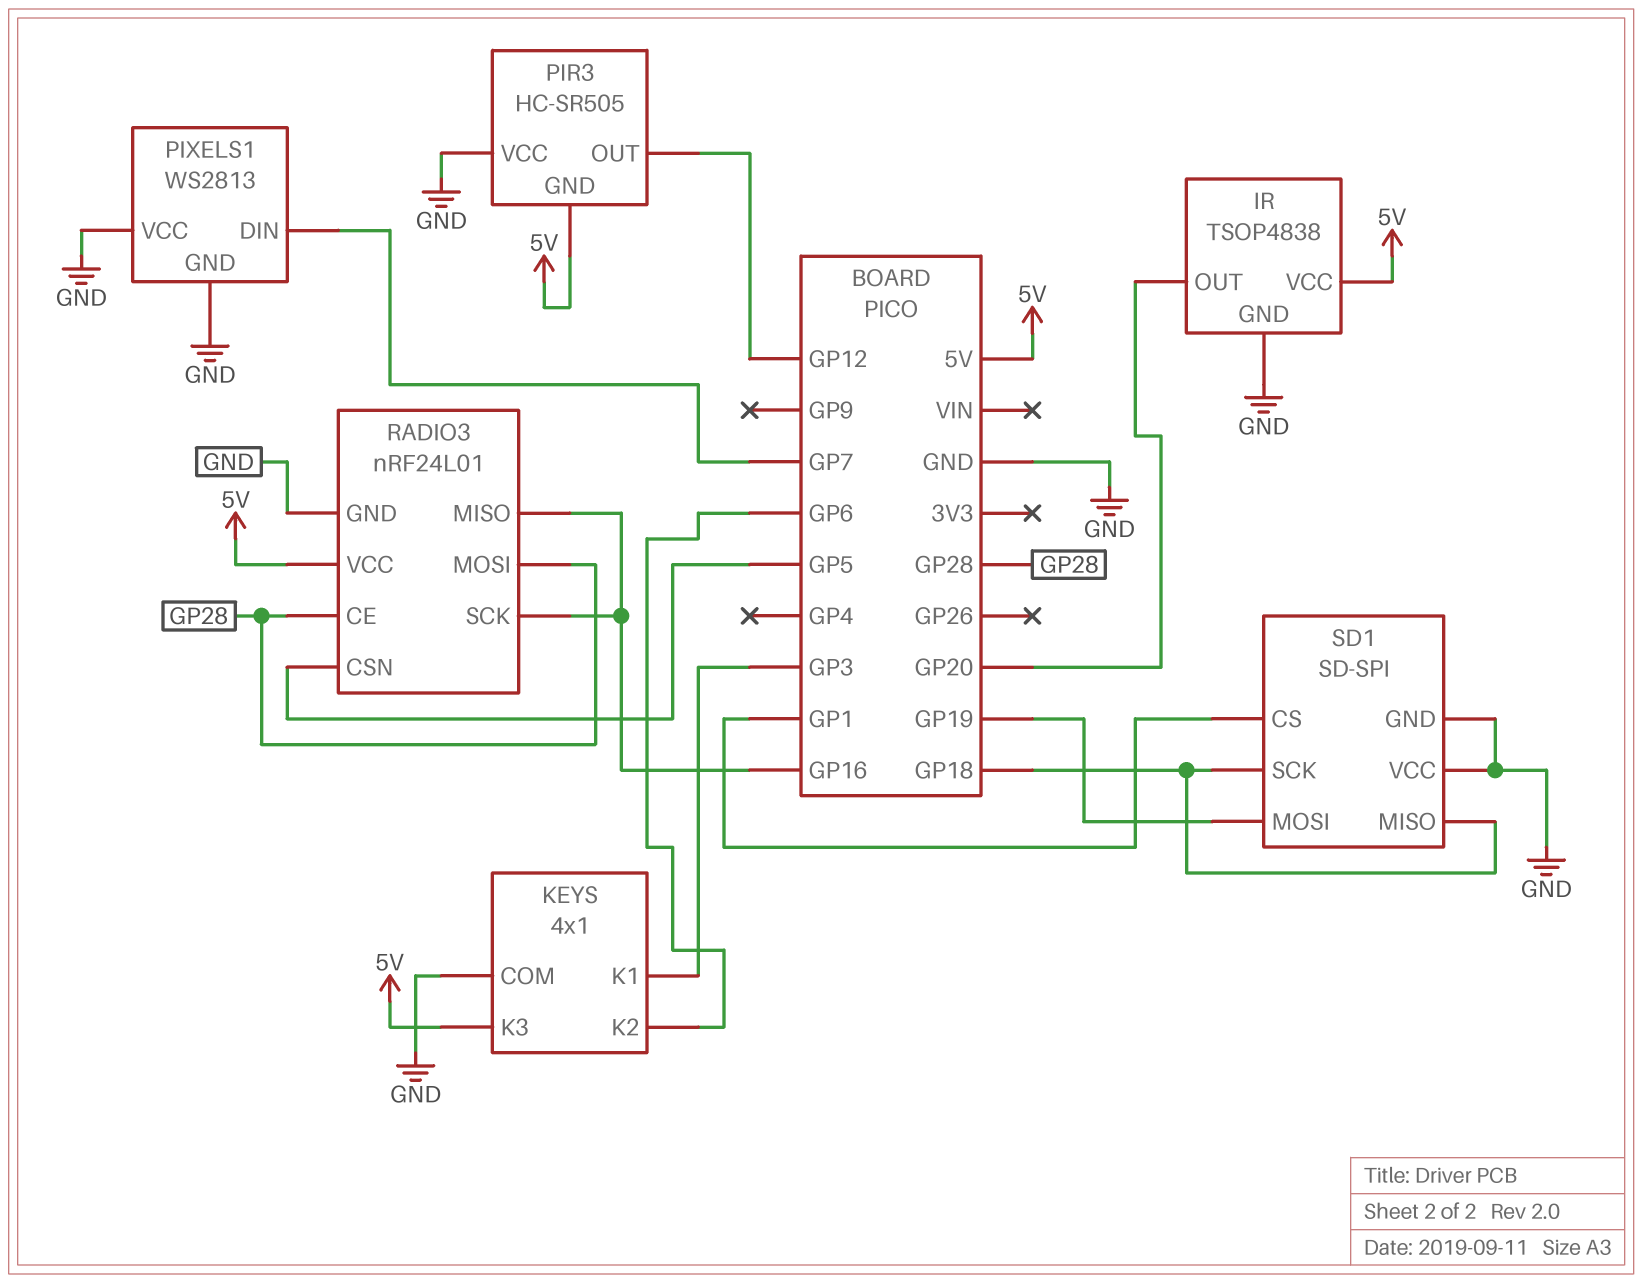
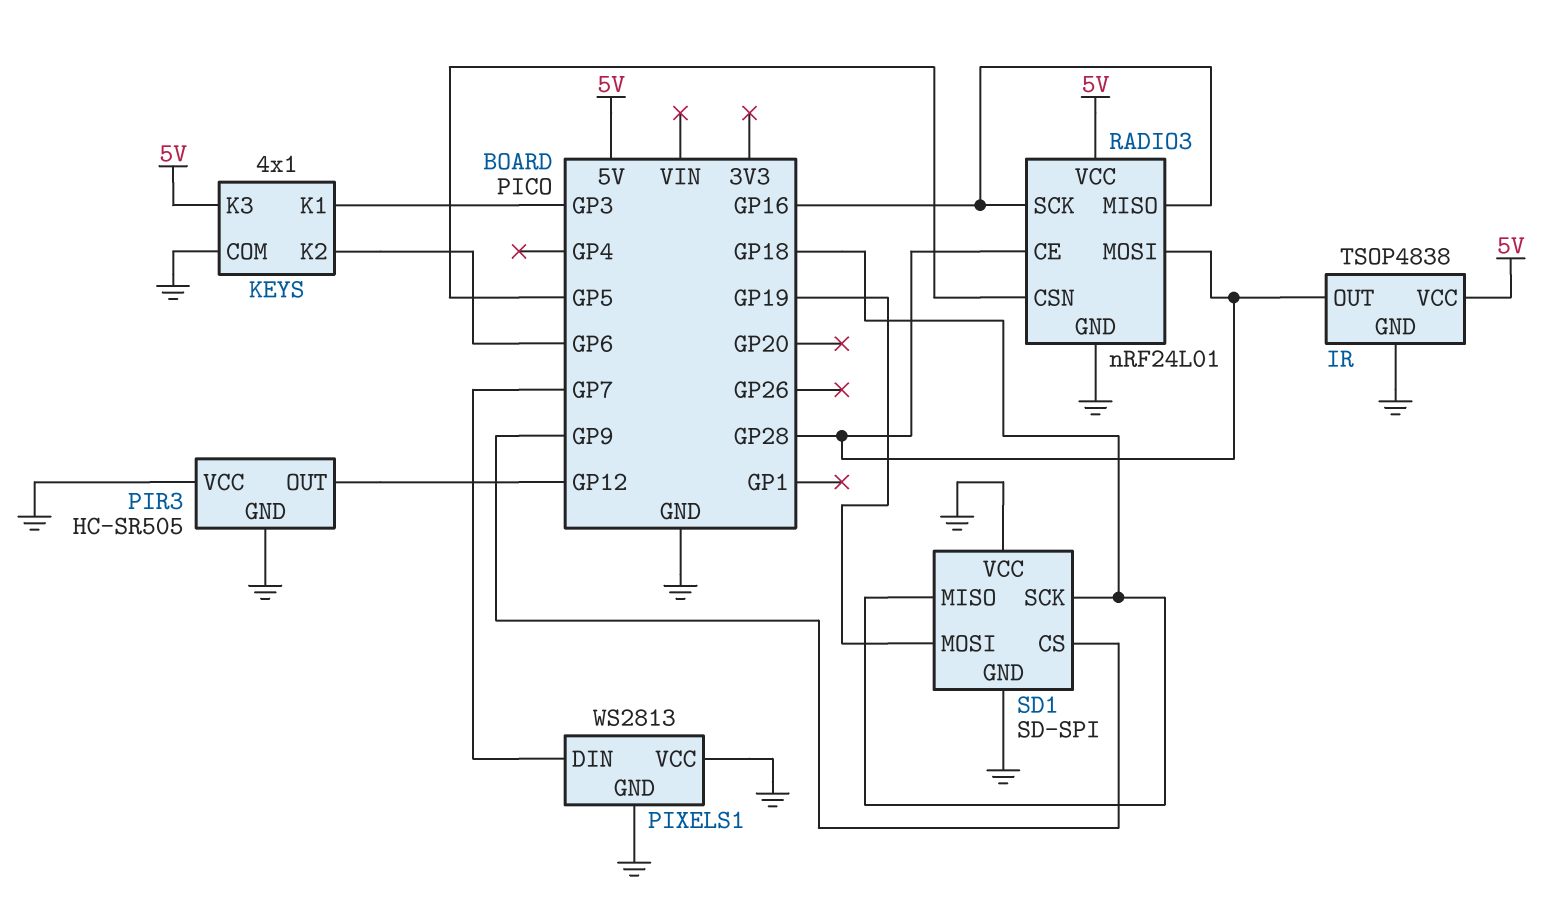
IR pin OUT: GP20 -> GP28
PIR3 pin GND: 5V -> GND
SD1 pin CS: GP1 -> GP9

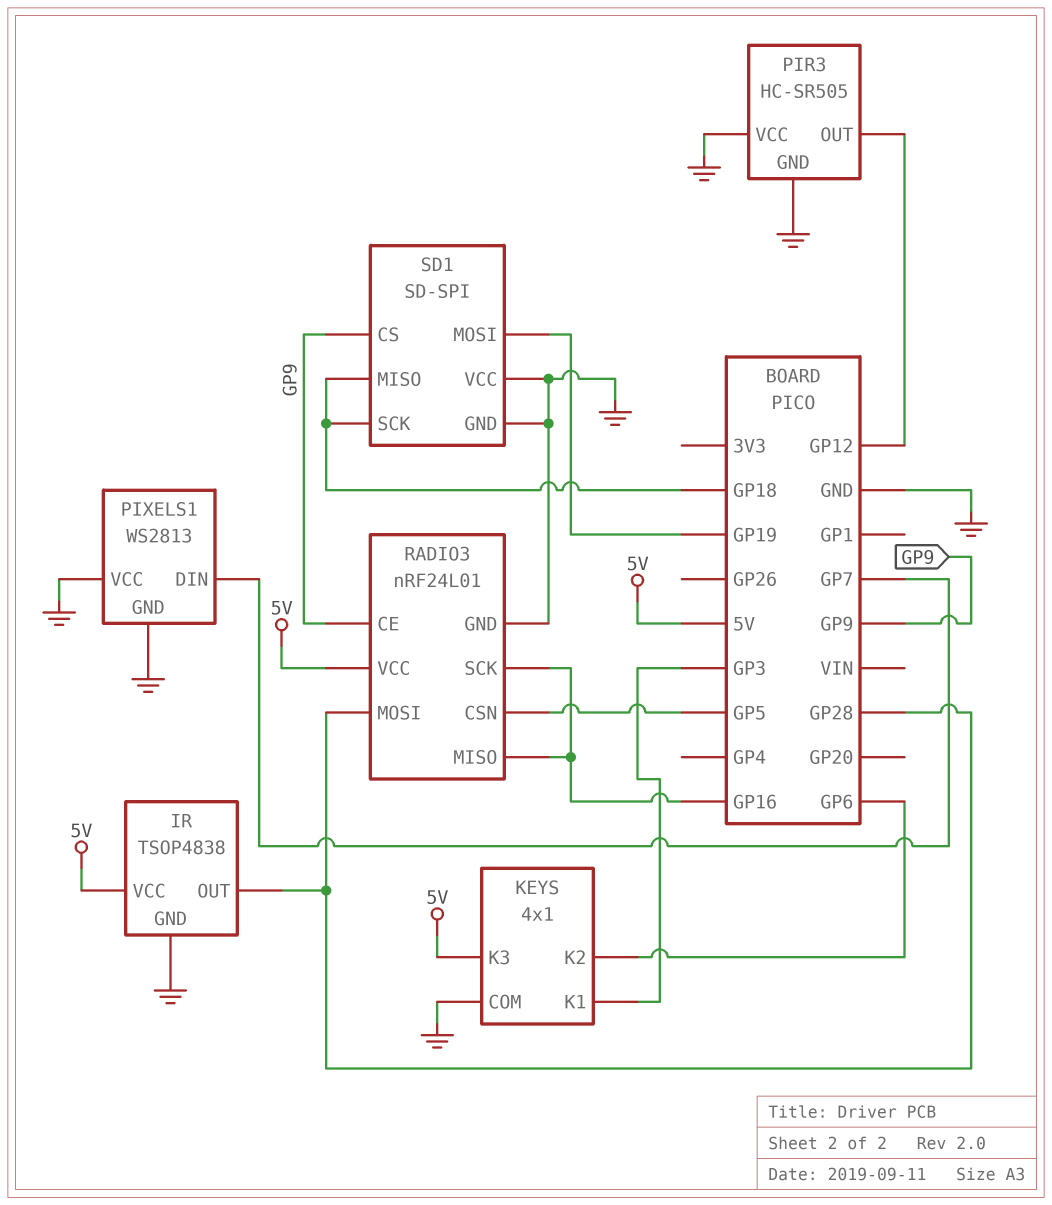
RADIO3 pin CE: GP28 -> GP9

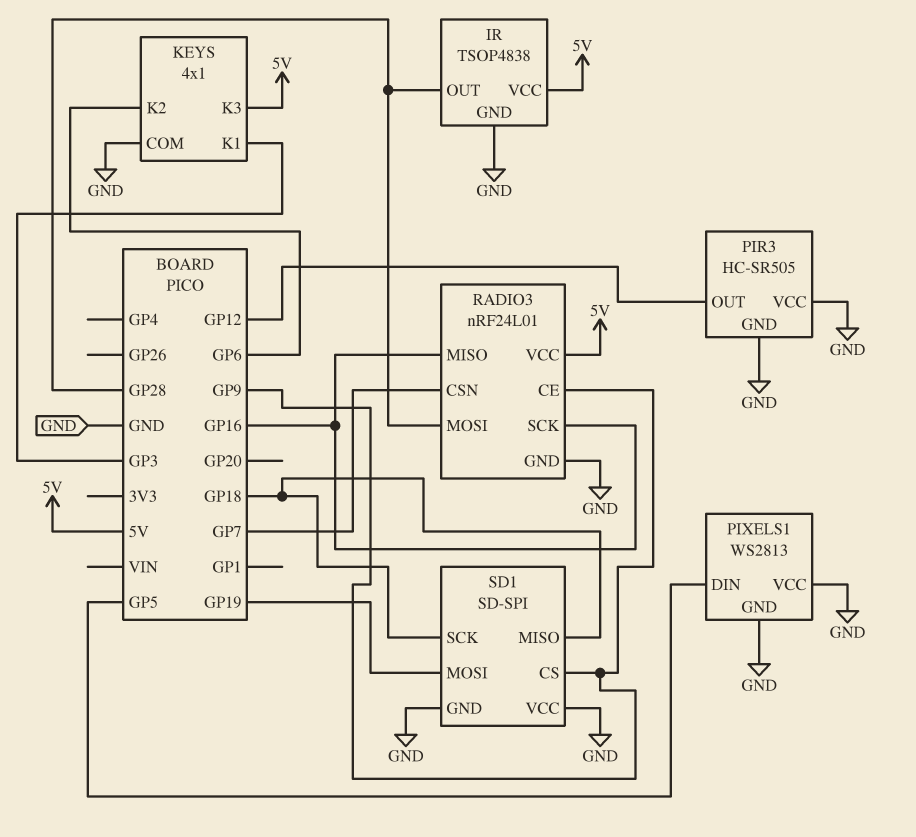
PIXELS1 pin DIN: GP7 -> GP5
RADIO3 pin CSN: GP5 -> GP7

